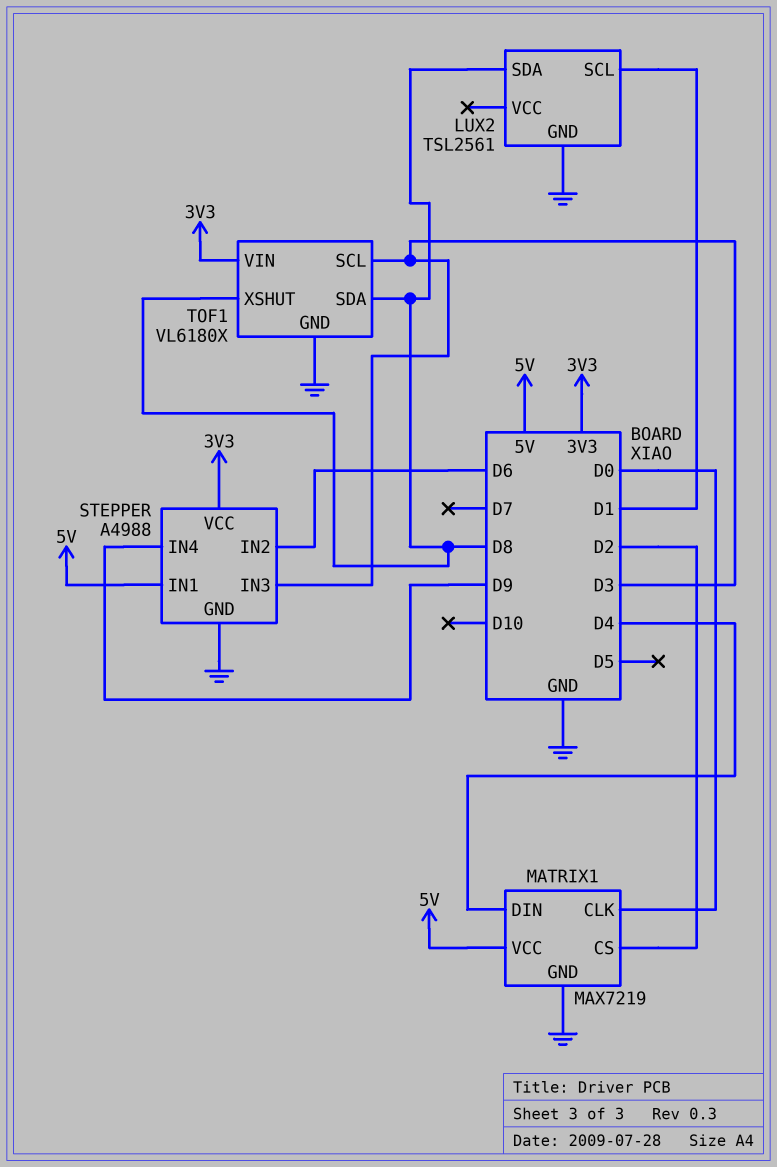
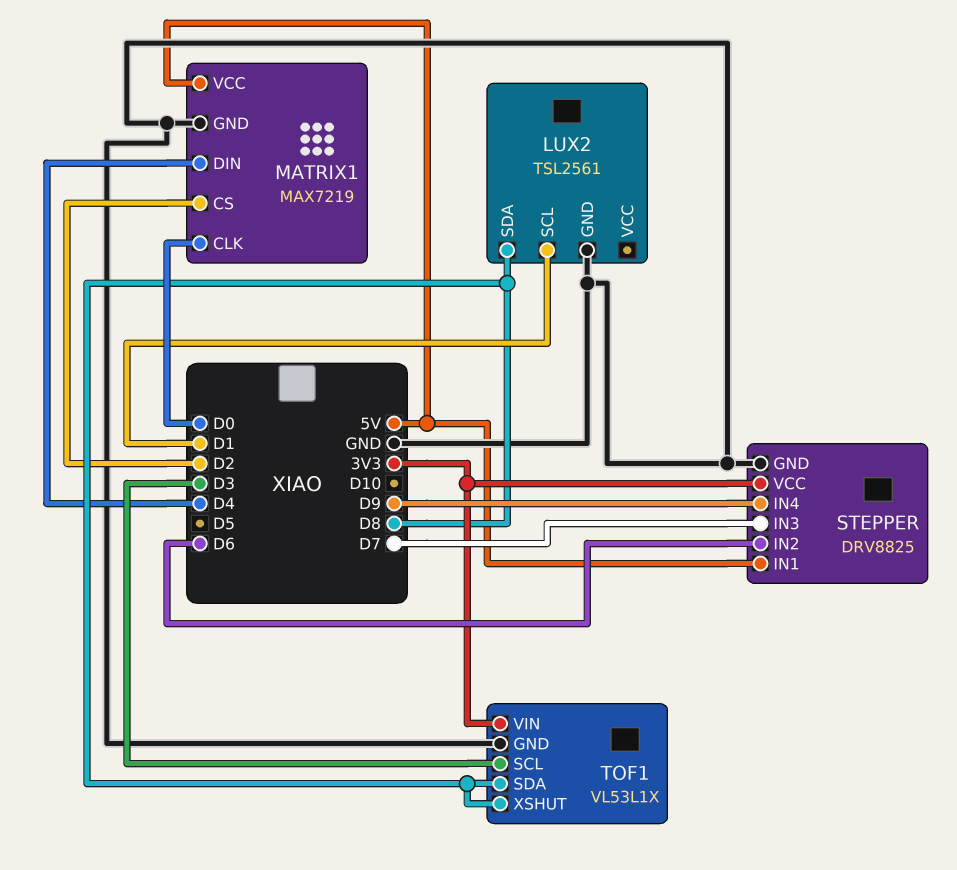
STEPPER: A4988 -> DRV8825
STEPPER pin IN3: D3 -> D7
TOF1: VL6180X -> VL53L1X

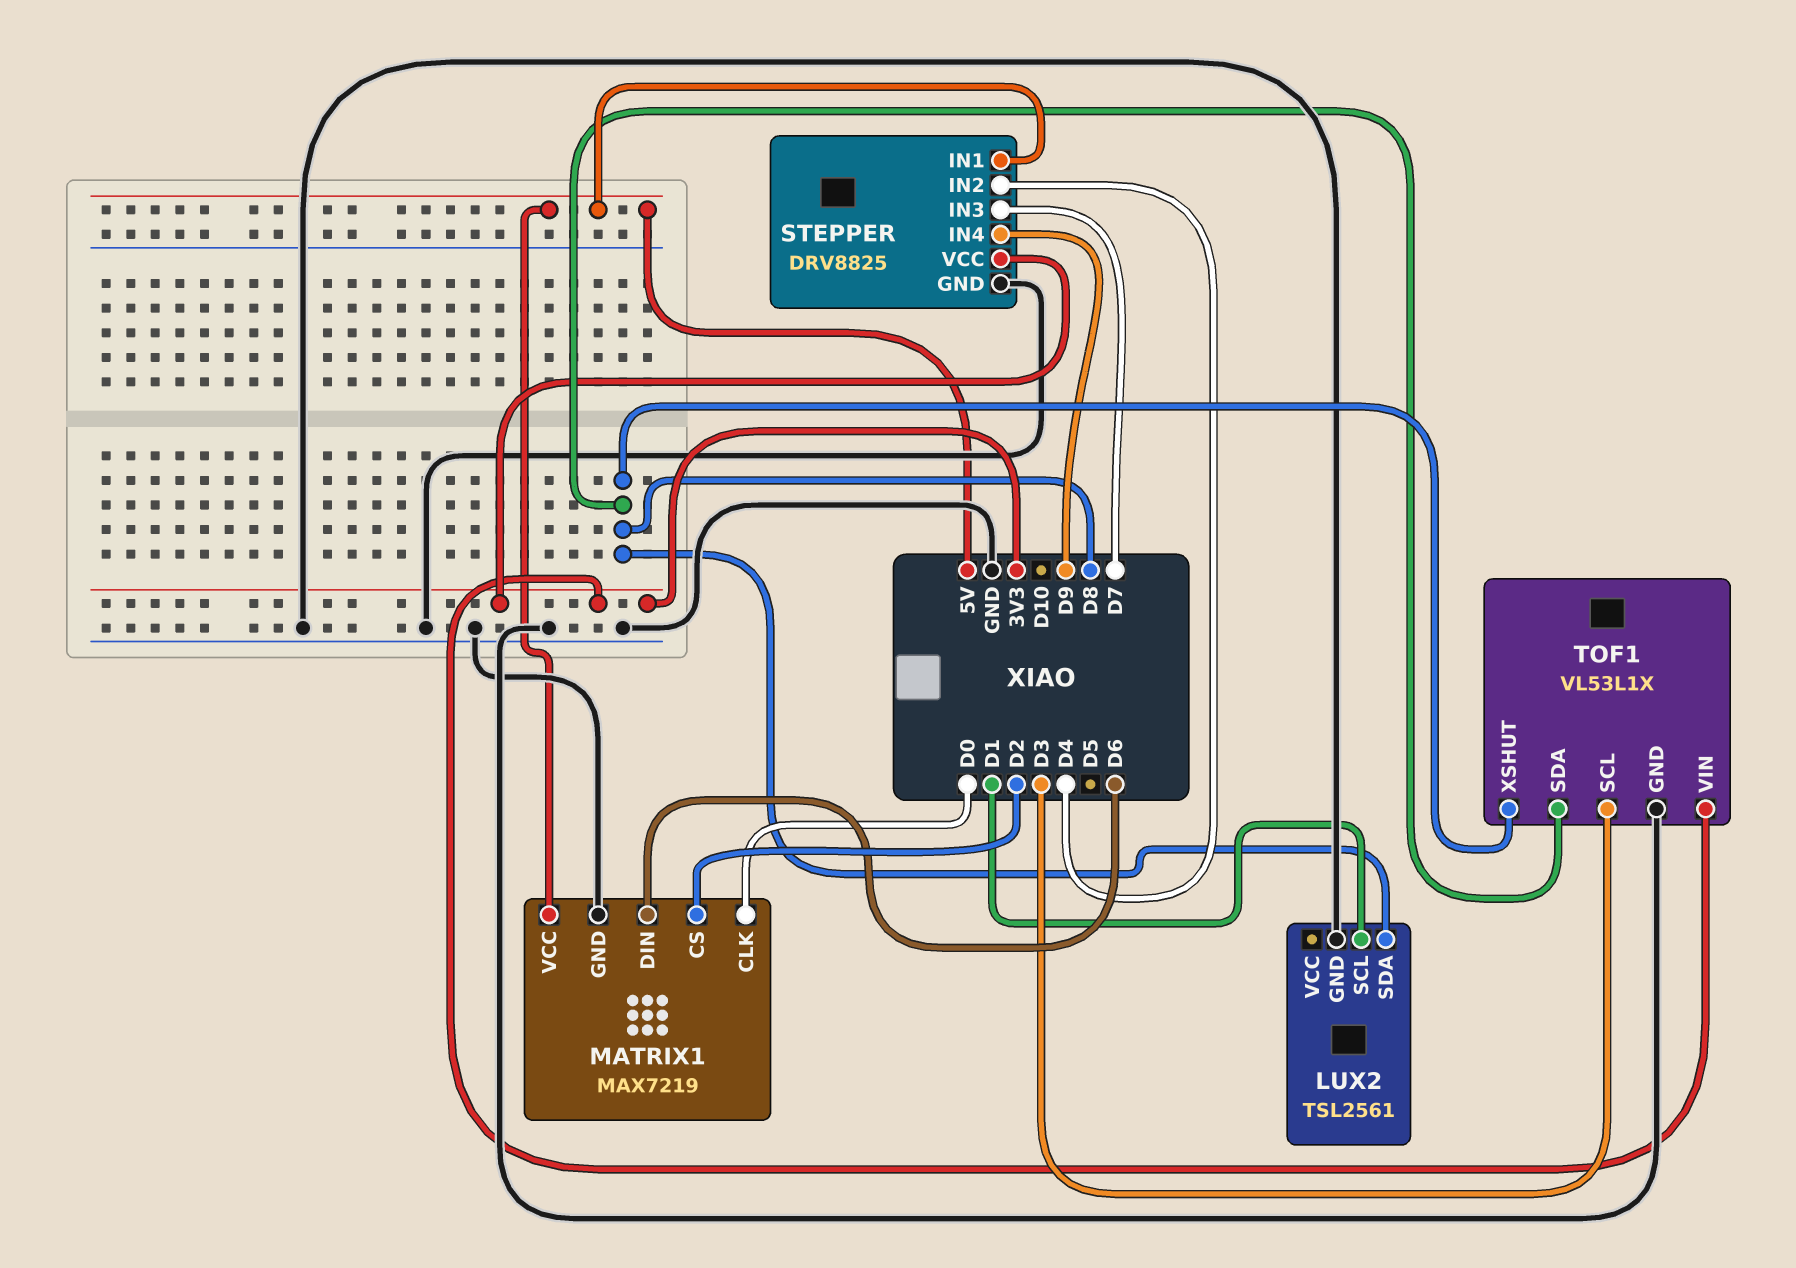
MATRIX1 pin DIN: D4 -> D6
STEPPER pin IN2: D6 -> D4

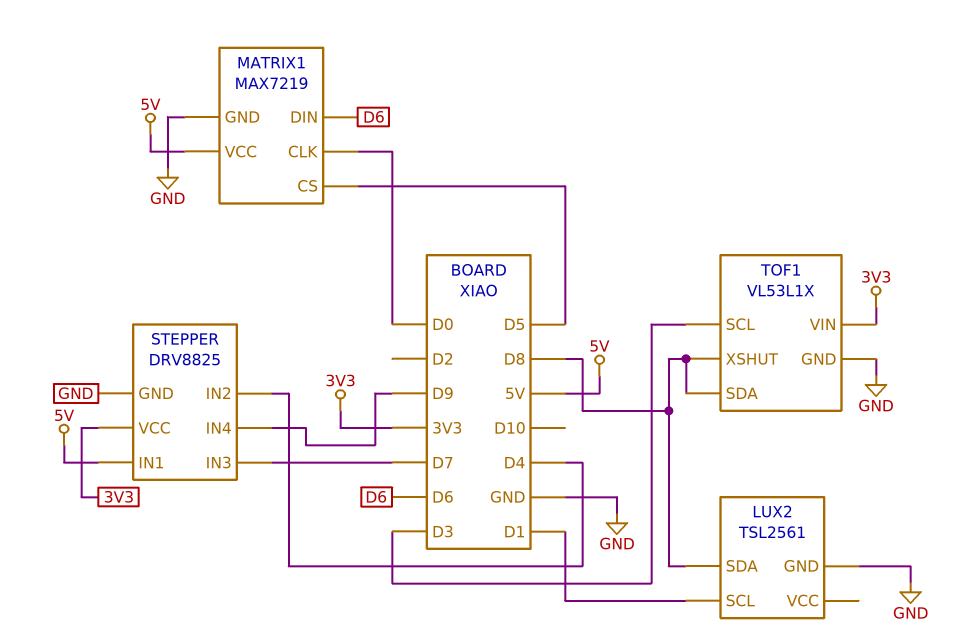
MATRIX1 pin CS: D2 -> D5

